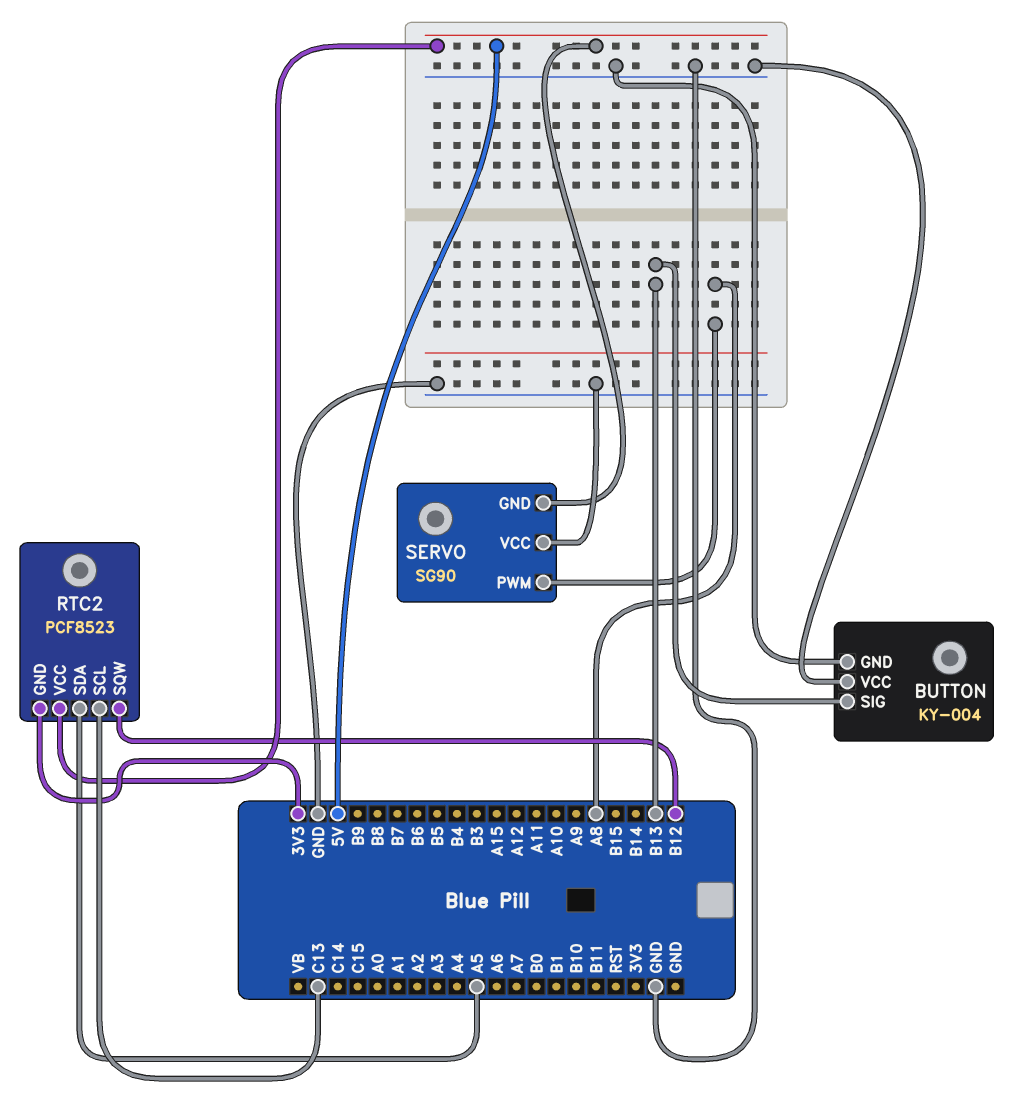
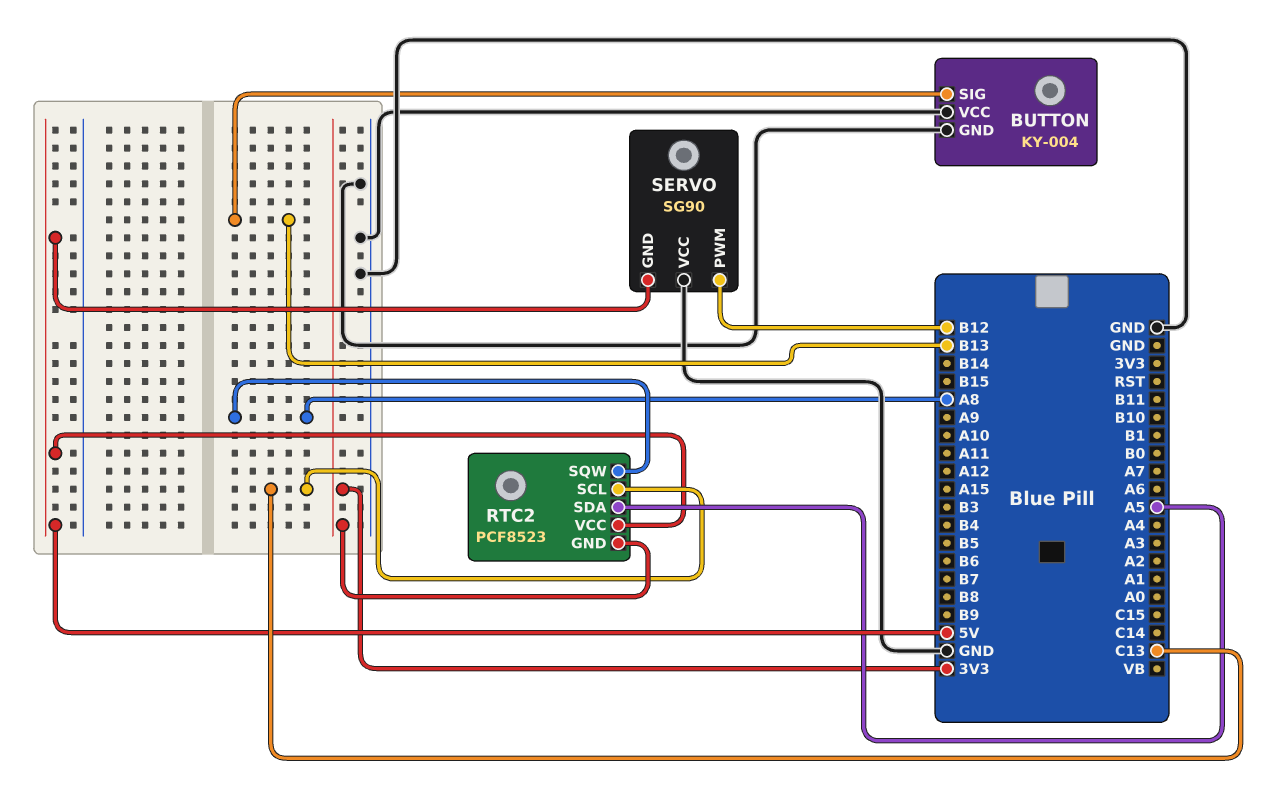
RTC2 pin SQW: B12 -> A8
SERVO pin PWM: A8 -> B12

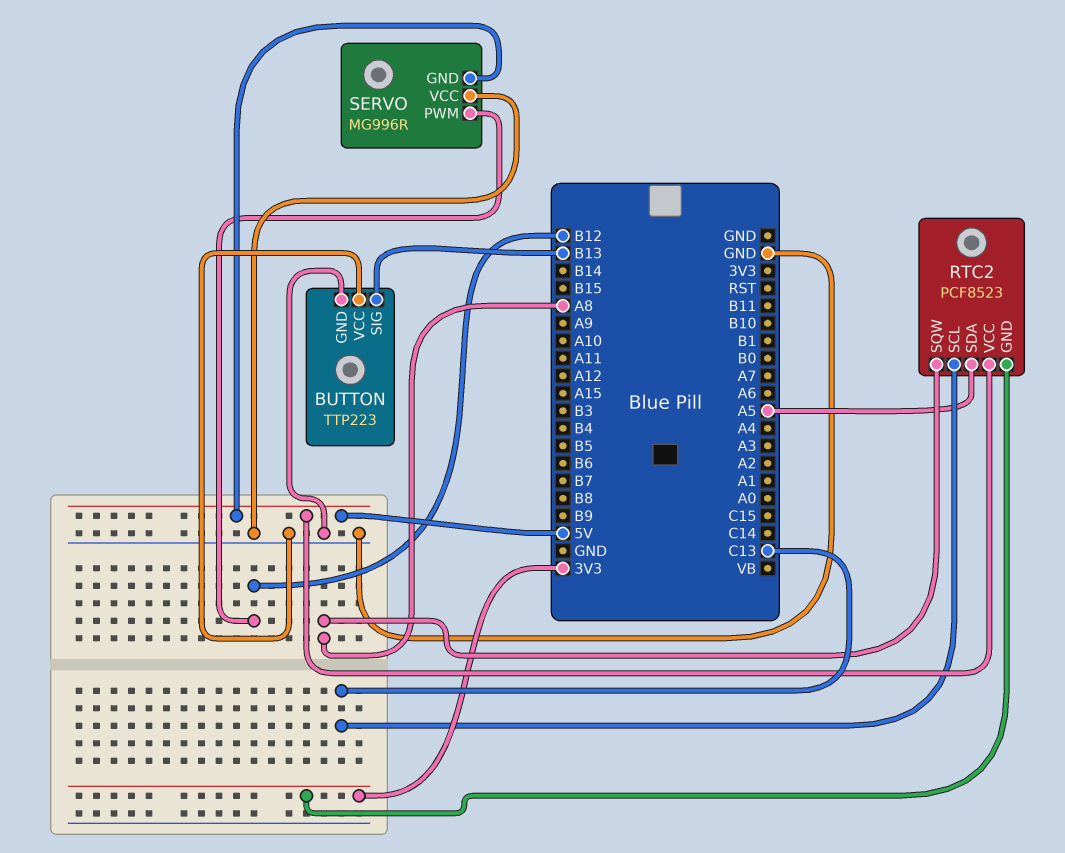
BUTTON: KY-004 -> TTP223
SERVO: SG90 -> MG996R

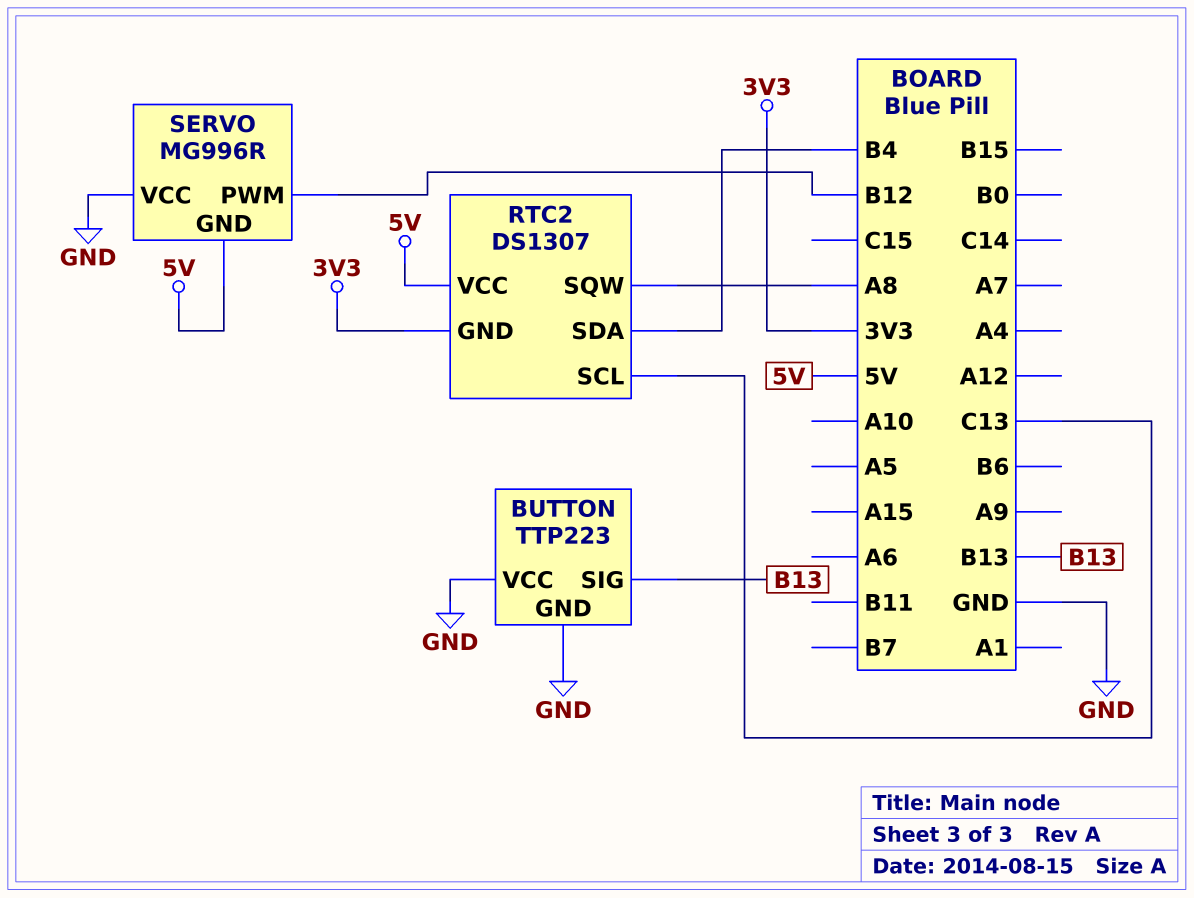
RTC2: PCF8523 -> DS1307
RTC2 pin SDA: A5 -> B4

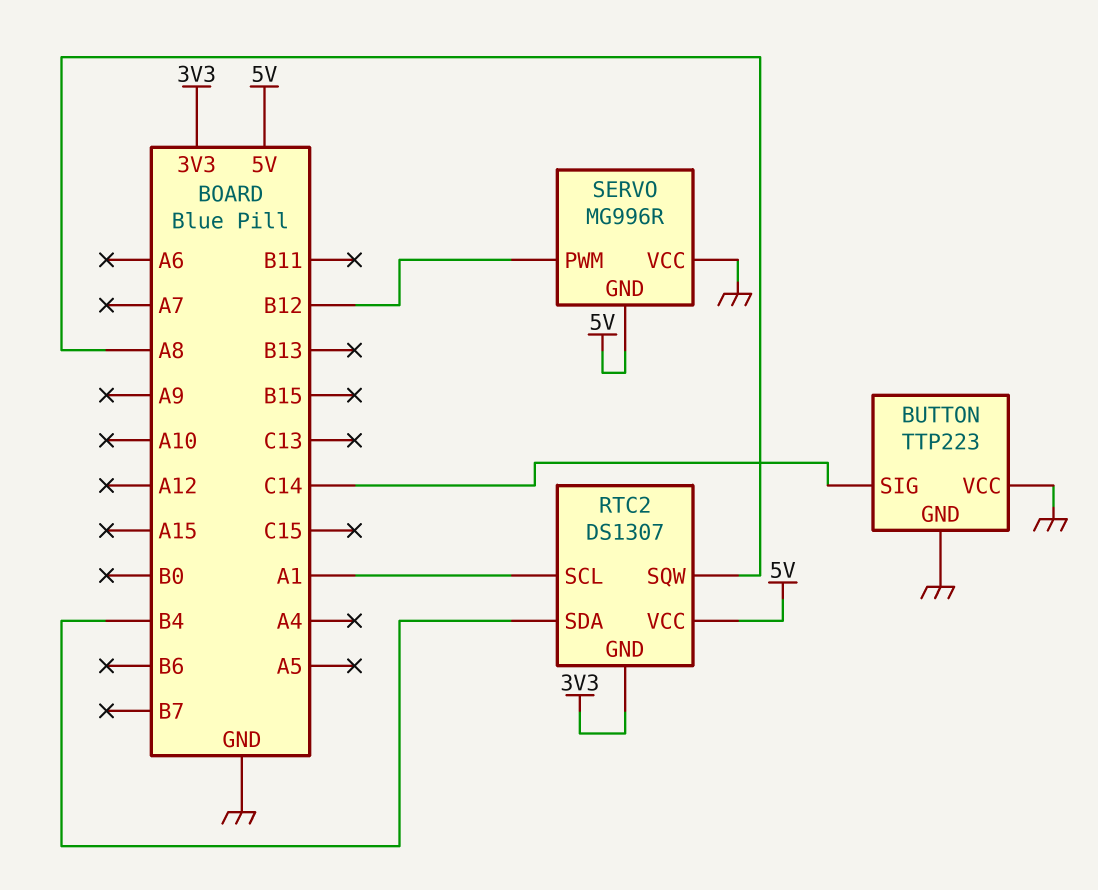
BUTTON pin SIG: B13 -> C14
RTC2 pin SCL: C13 -> A1

